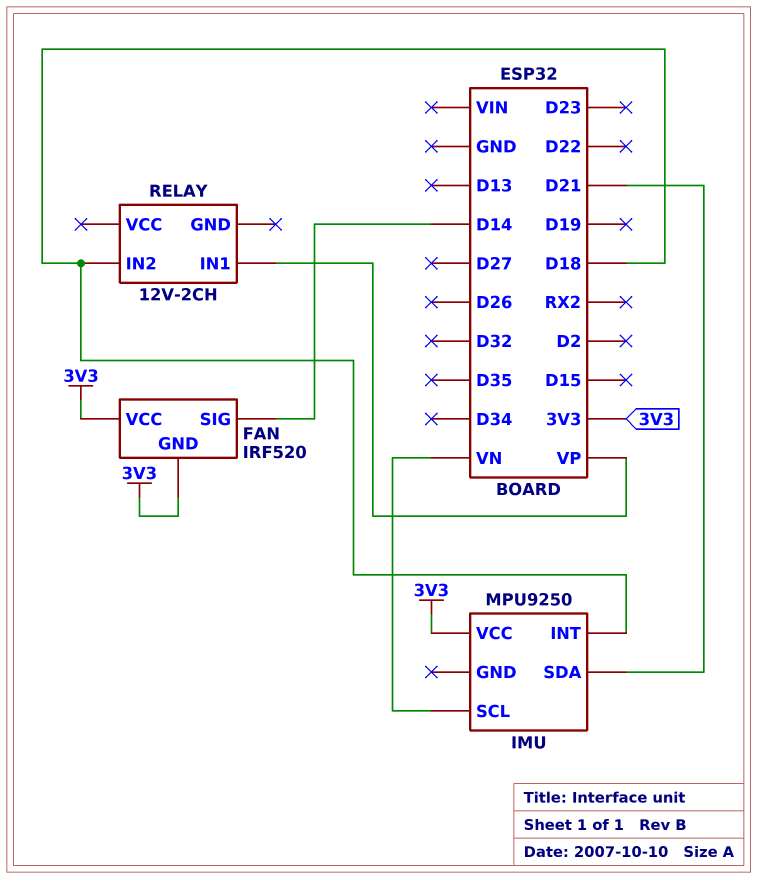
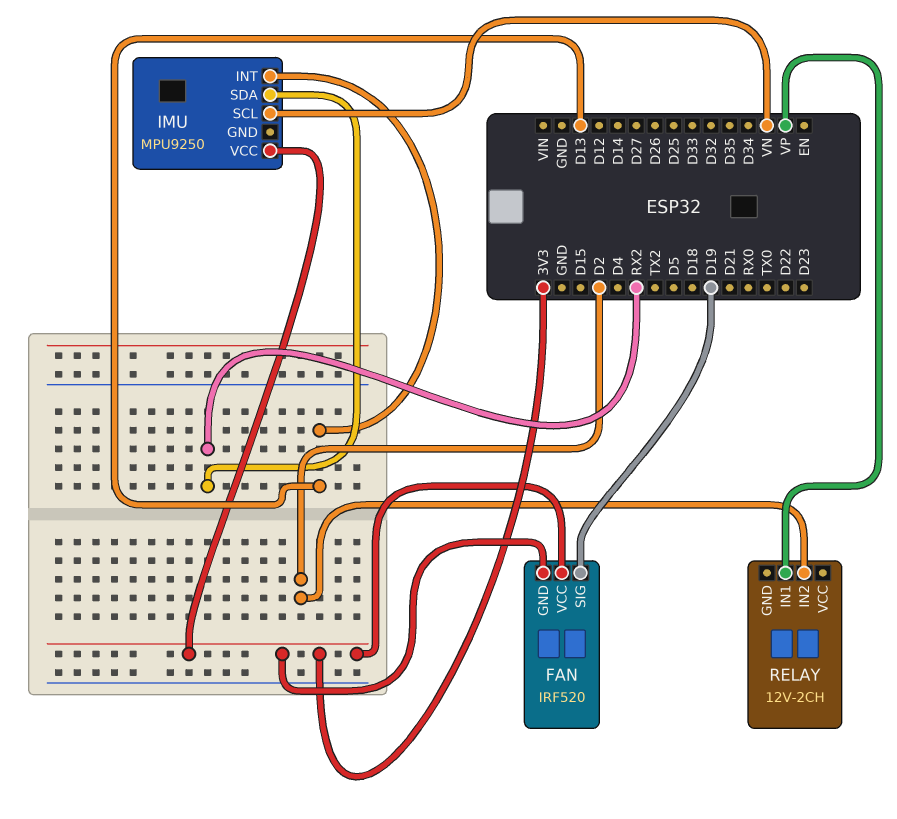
FAN pin SIG: D14 -> D19
IMU pin INT: D18 -> D13
IMU pin SDA: D21 -> RX2
RELAY pin IN2: D18 -> D2

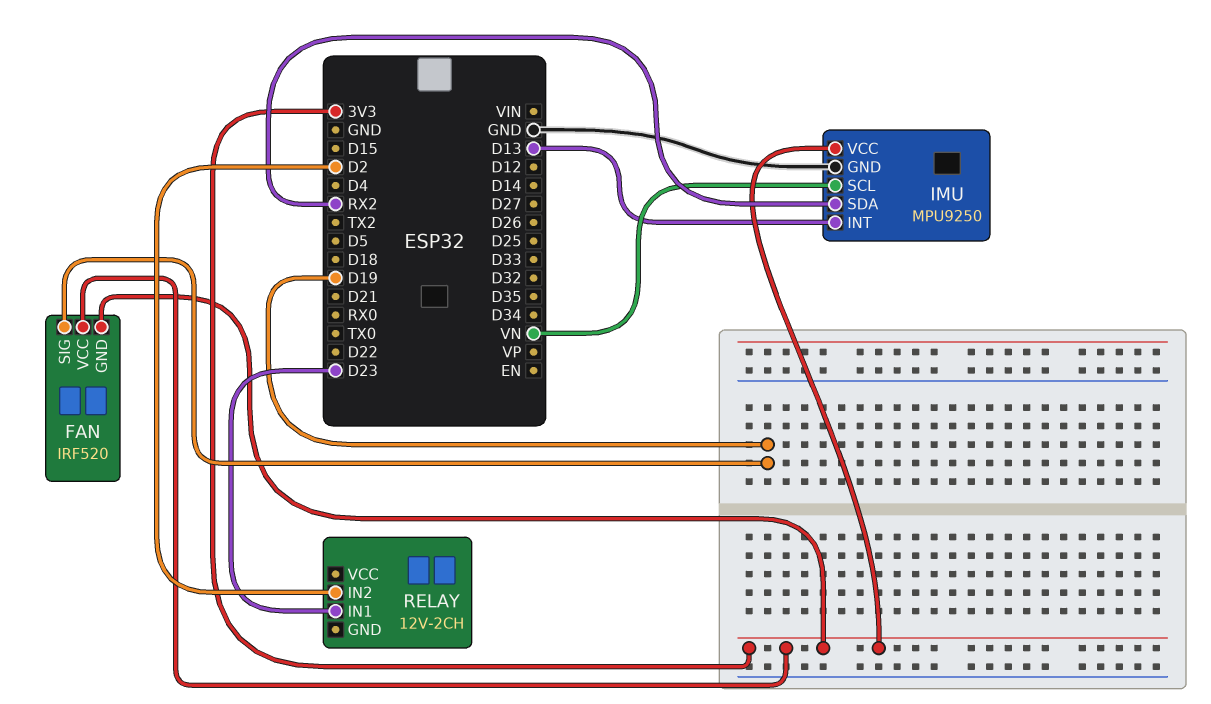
IMU pin GND: none -> GND
RELAY pin IN1: VP -> D23

